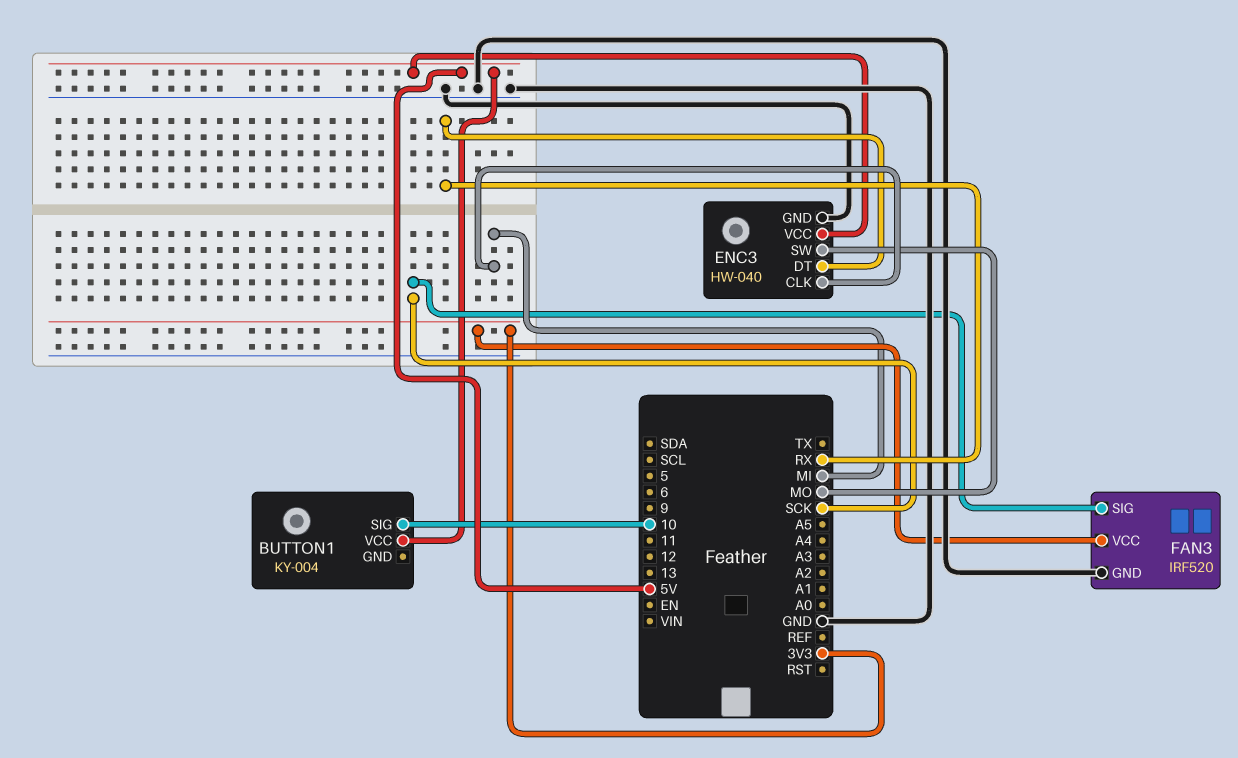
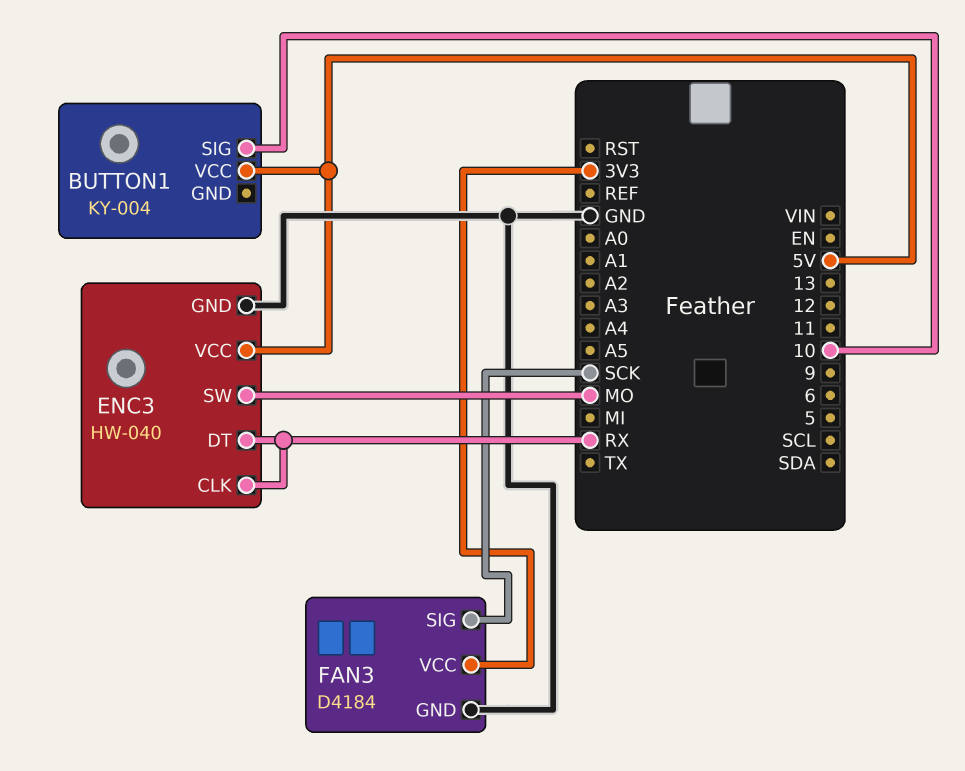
ENC3 pin CLK: MI -> RX
FAN3: IRF520 -> D4184

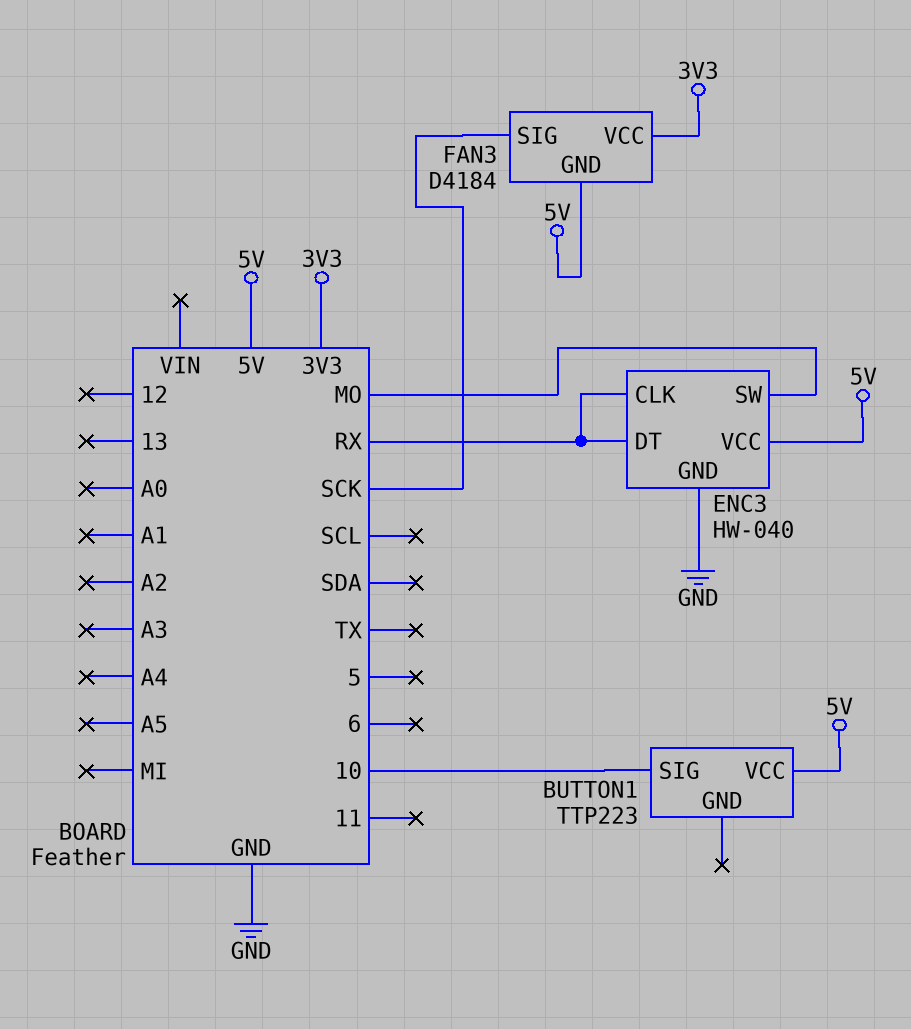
BUTTON1: KY-004 -> TTP223
FAN3 pin GND: GND -> 5V

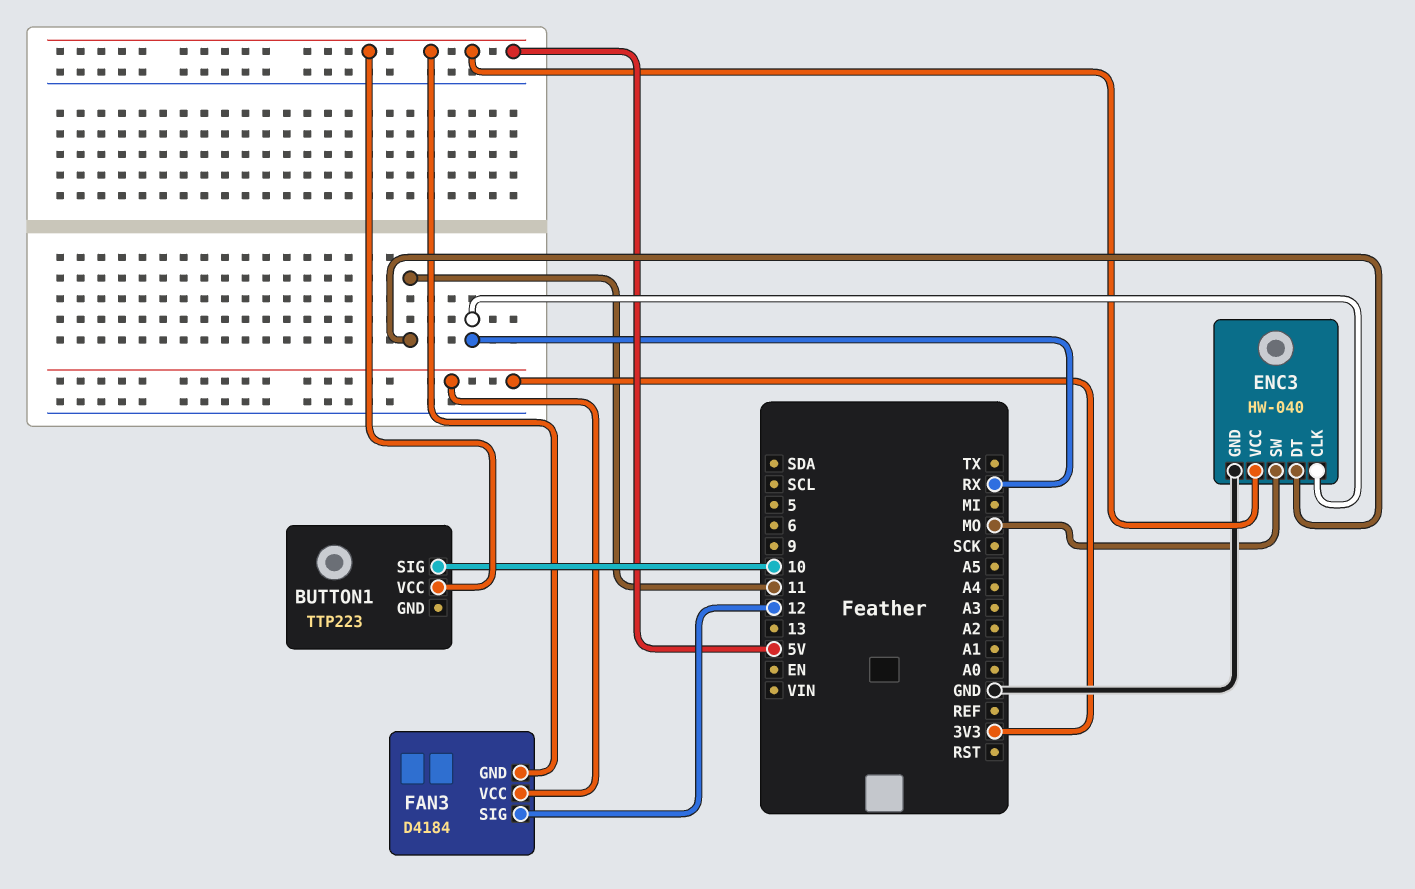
ENC3 pin DT: RX -> 11
FAN3 pin SIG: SCK -> 12

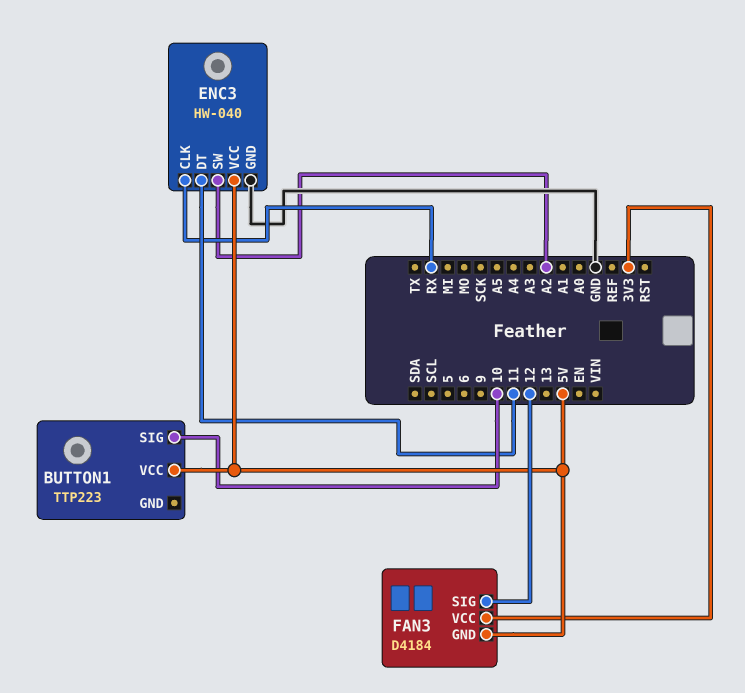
ENC3 pin SW: MO -> A2

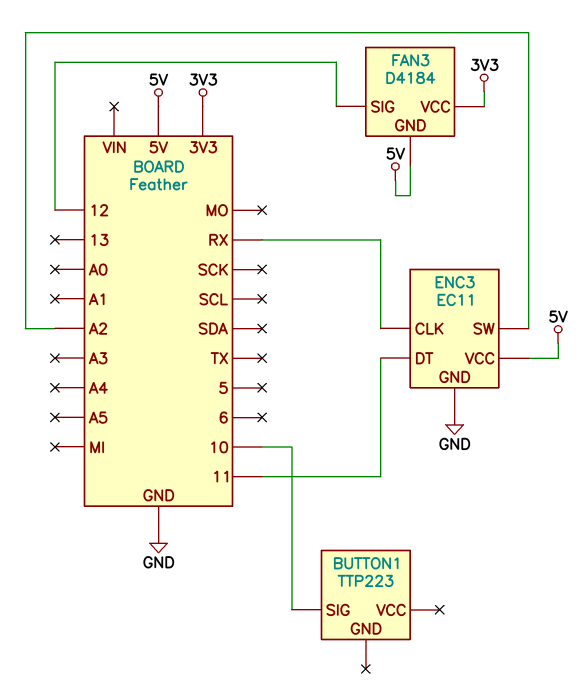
BUTTON1 pin VCC: 5V -> none
ENC3: HW-040 -> EC11

